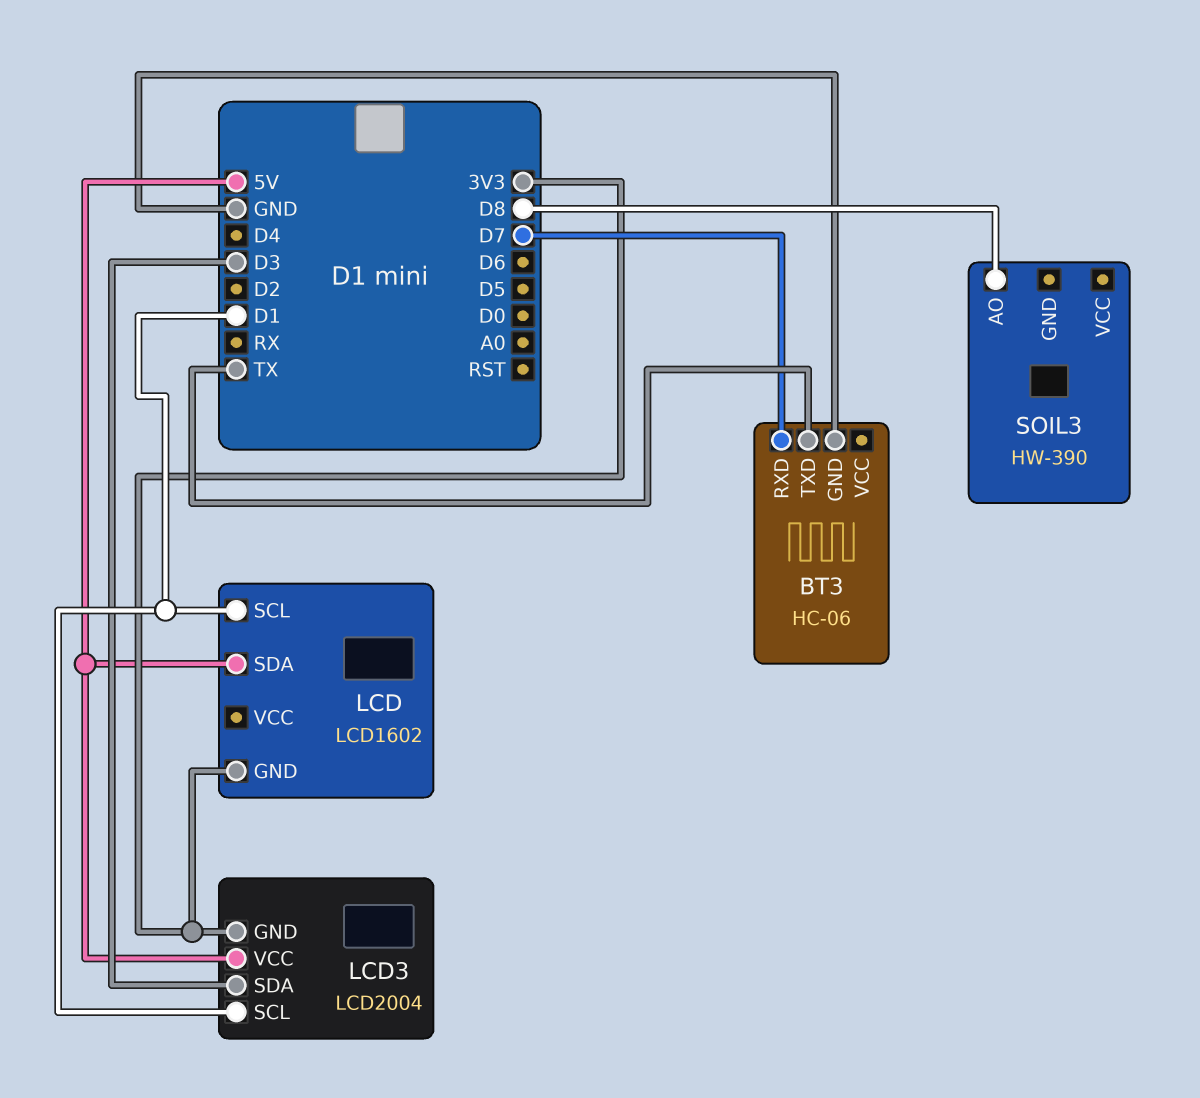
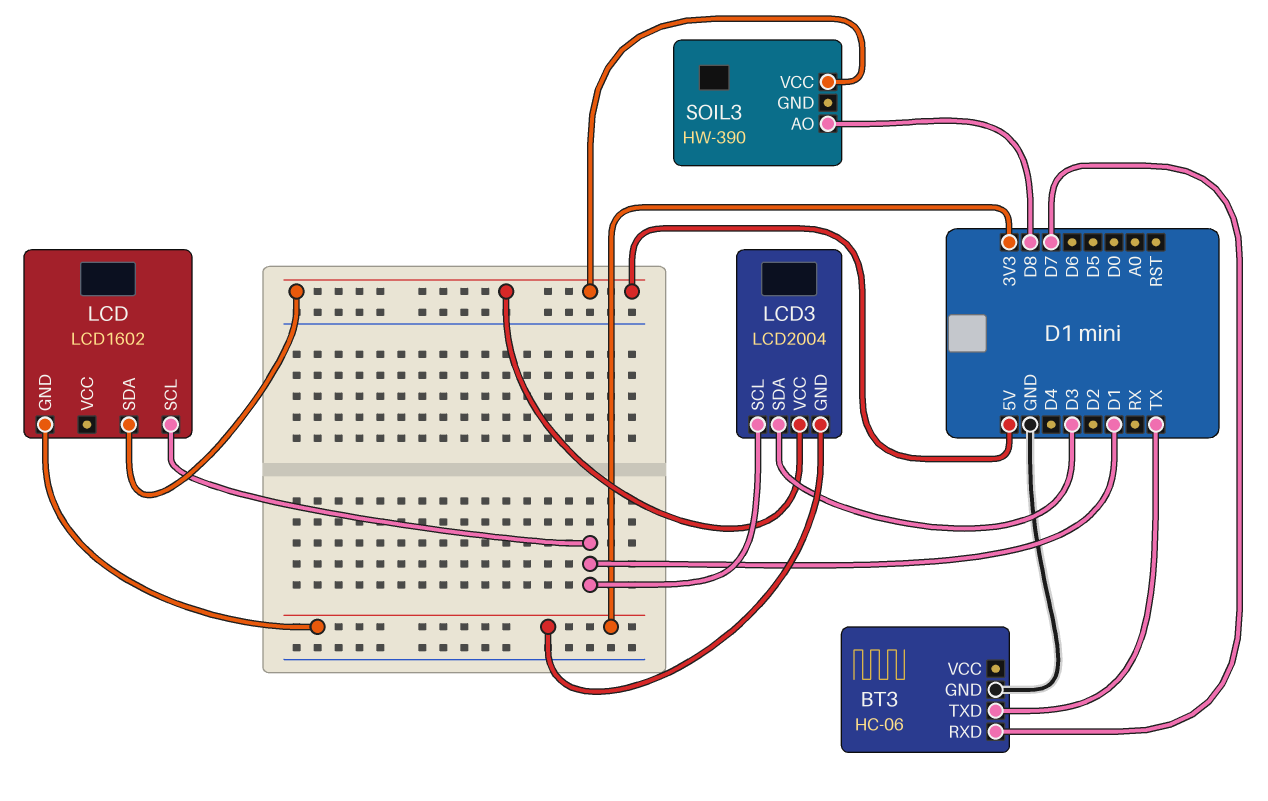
SOIL3 pin VCC: none -> 5V

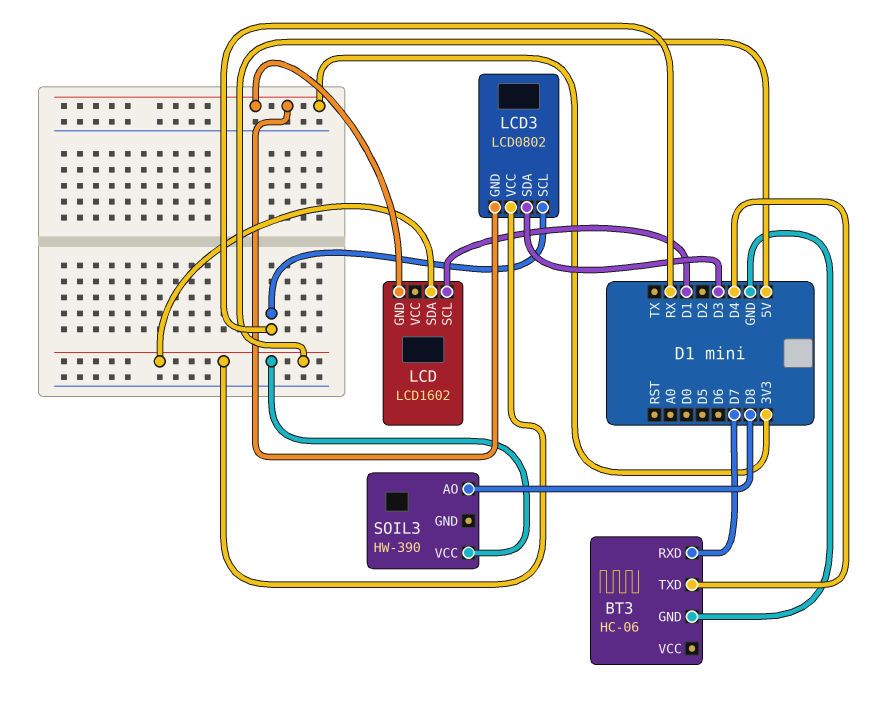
BT3 pin TXD: TX -> D4
LCD3: LCD2004 -> LCD0802
LCD3 pin SCL: D1 -> RX

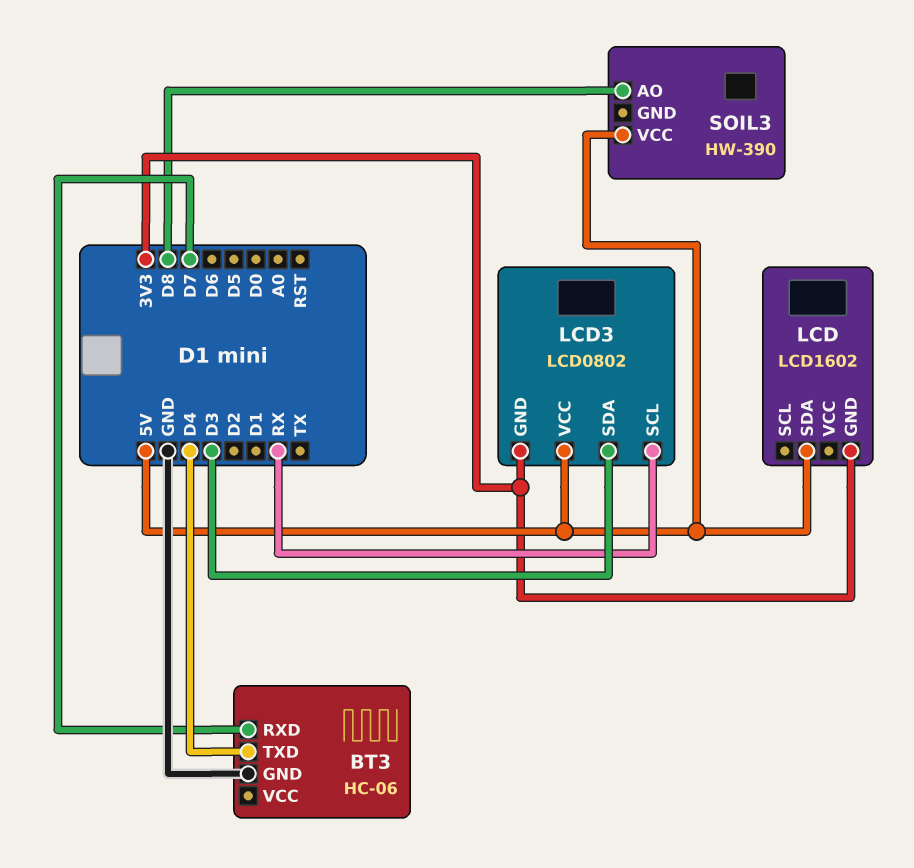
LCD pin SCL: D1 -> none

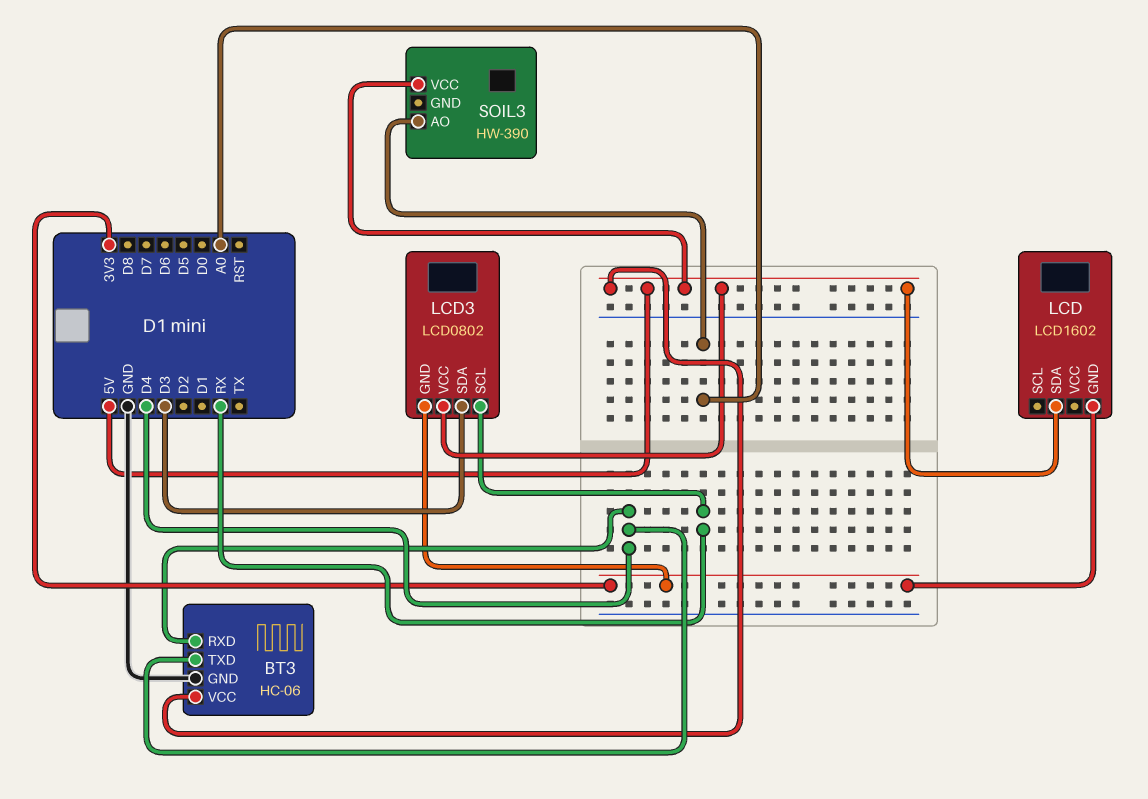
BT3 pin RXD: D7 -> D4
BT3 pin VCC: none -> 5V
SOIL3 pin AO: D8 -> A0

